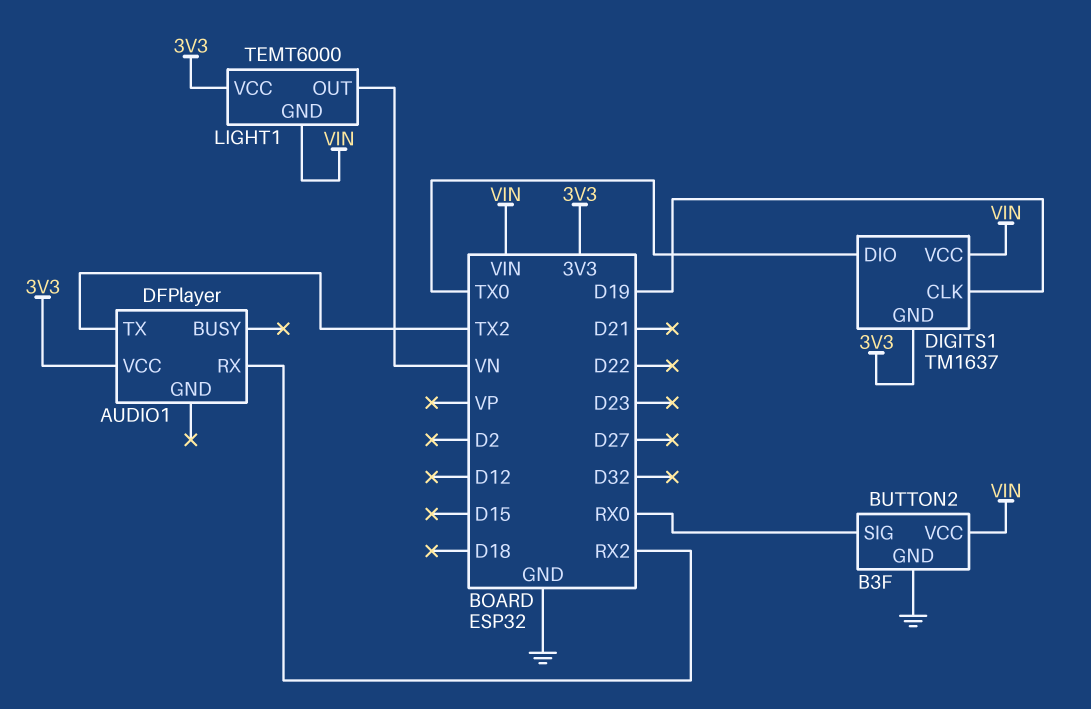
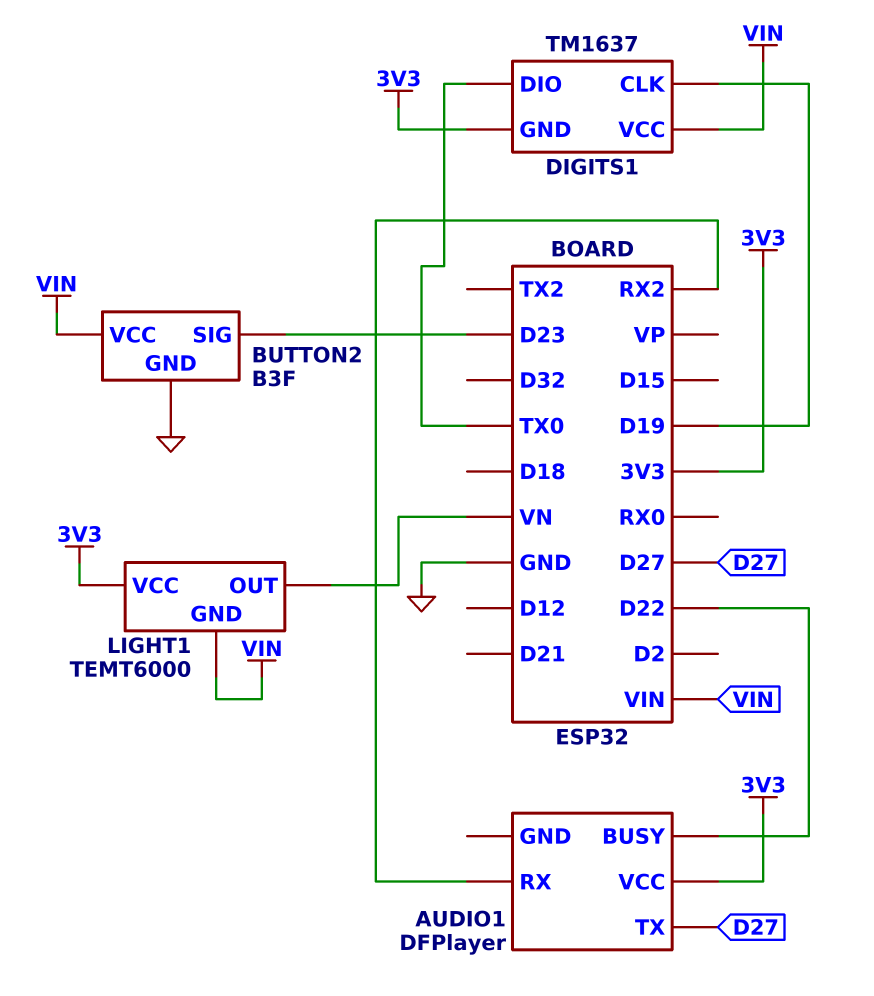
AUDIO1 pin BUSY: none -> D22
AUDIO1 pin TX: TX2 -> D27
BUTTON2 pin SIG: RX0 -> D23

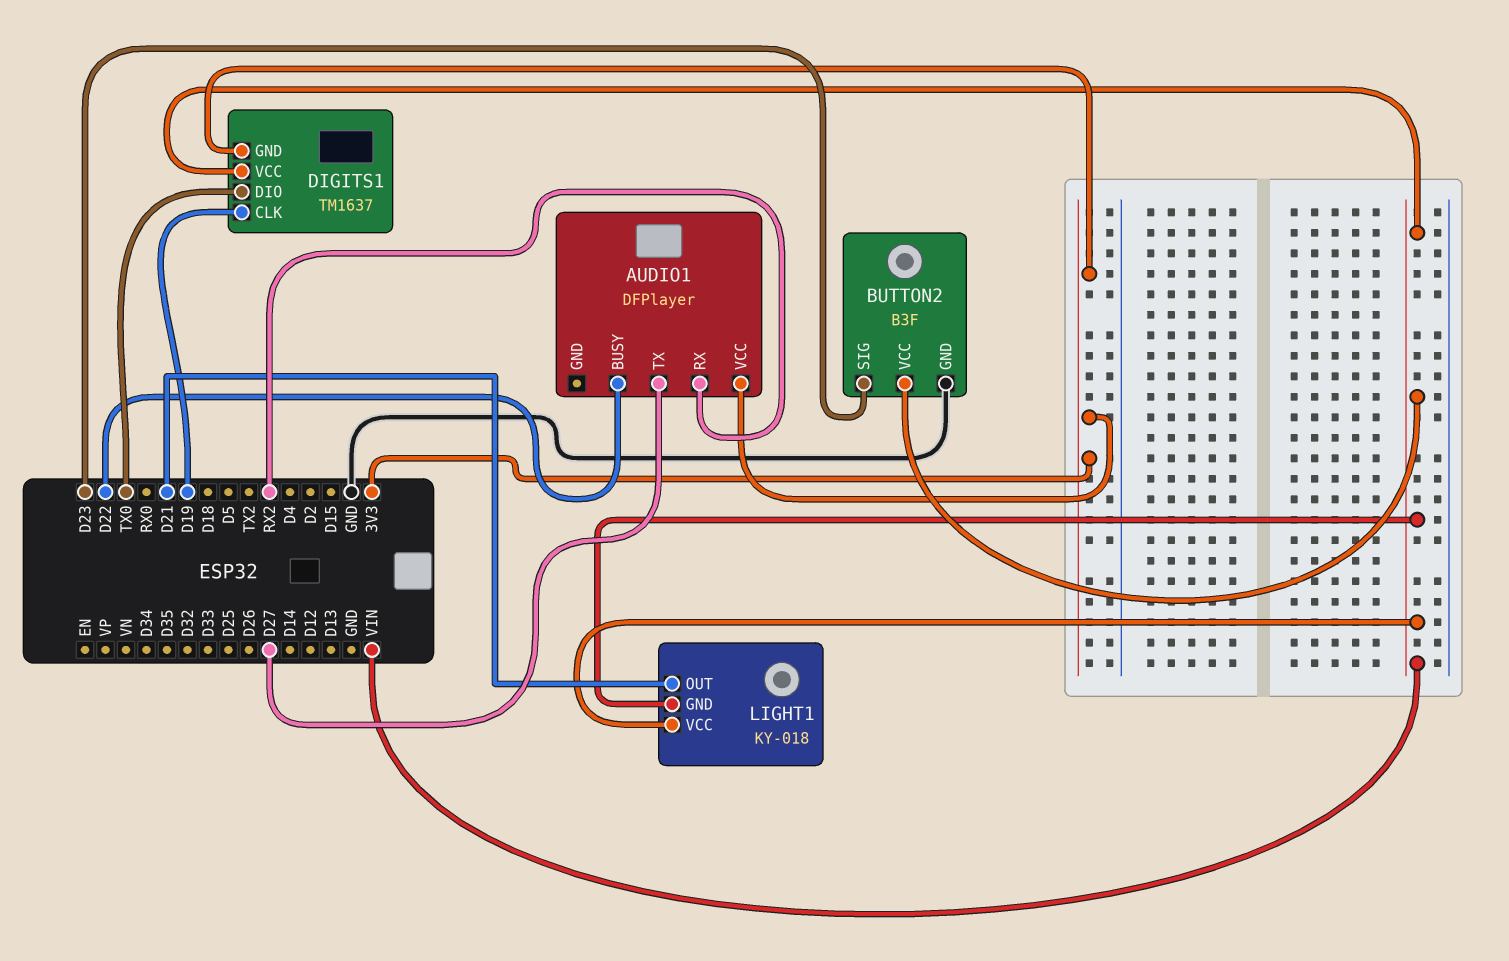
LIGHT1: TEMT6000 -> KY-018
LIGHT1 pin OUT: VN -> D21
LIGHT1 pin VCC: 3V3 -> VIN

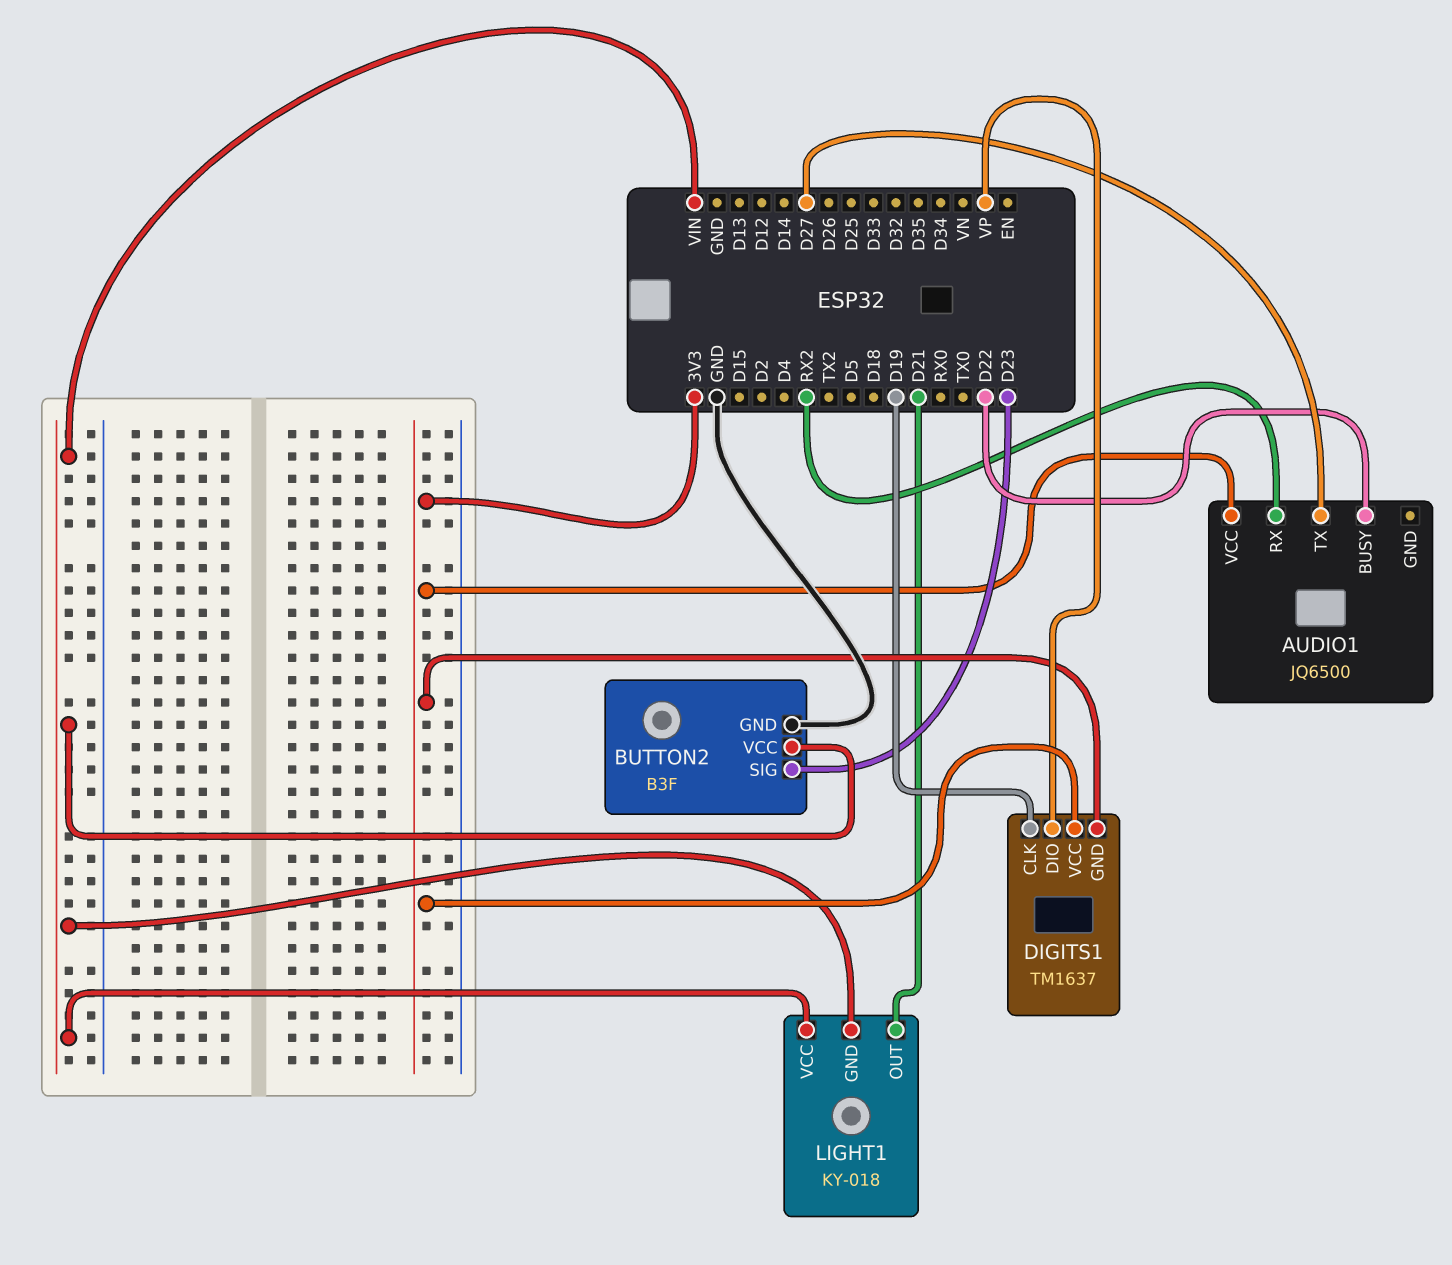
AUDIO1: DFPlayer -> JQ6500
DIGITS1 pin DIO: TX0 -> VP
DIGITS1 pin VCC: VIN -> 3V3

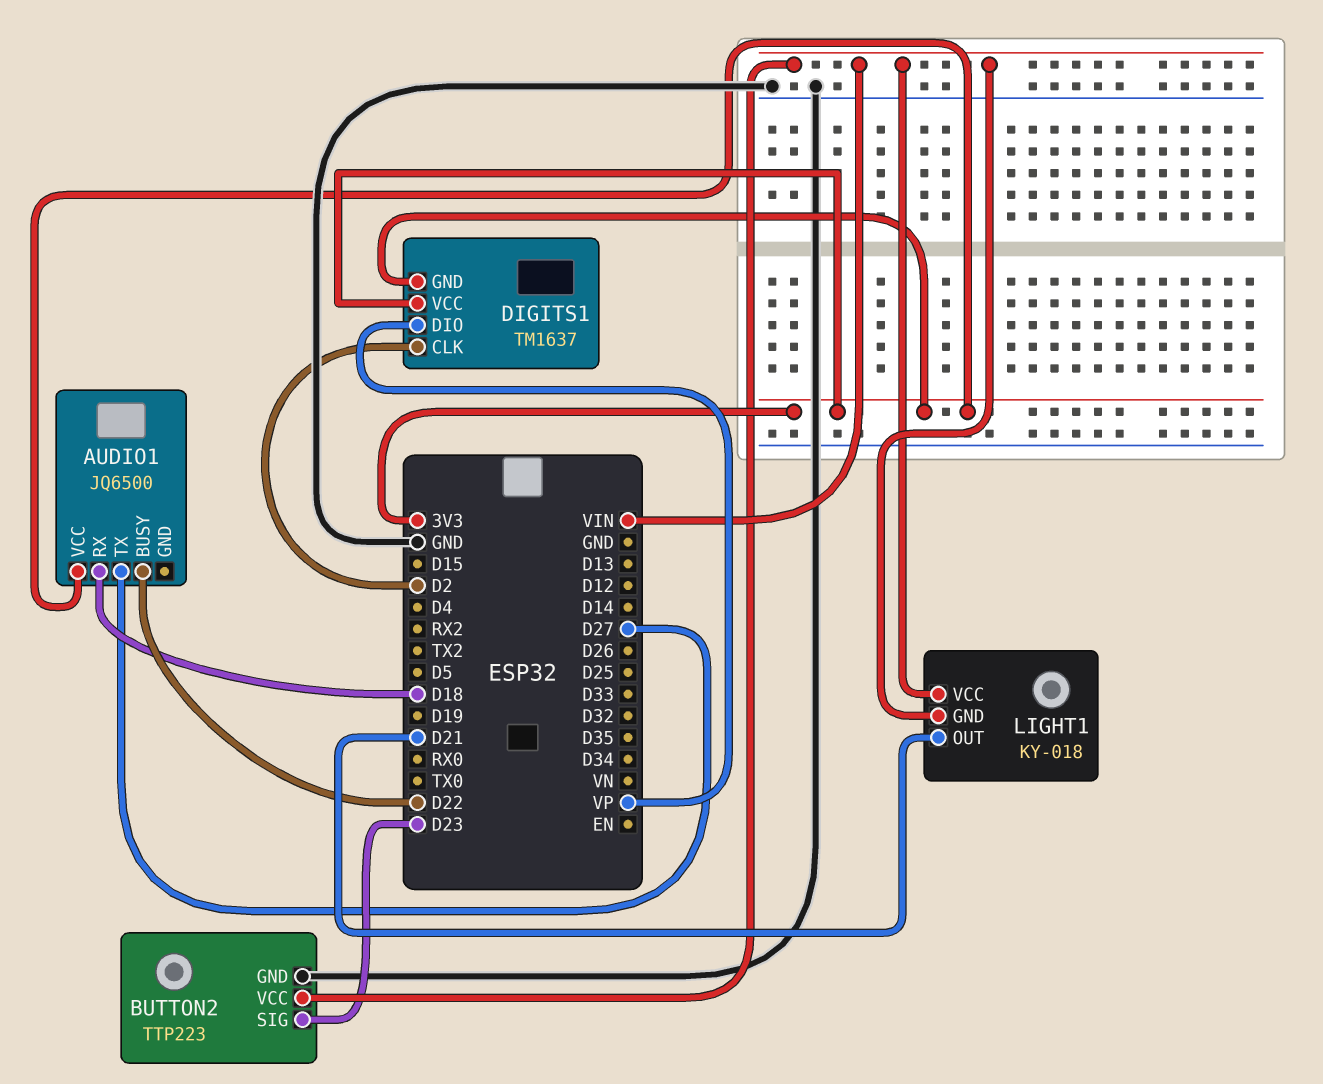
AUDIO1 pin RX: RX2 -> D18
BUTTON2: B3F -> TTP223
DIGITS1 pin CLK: D19 -> D2

